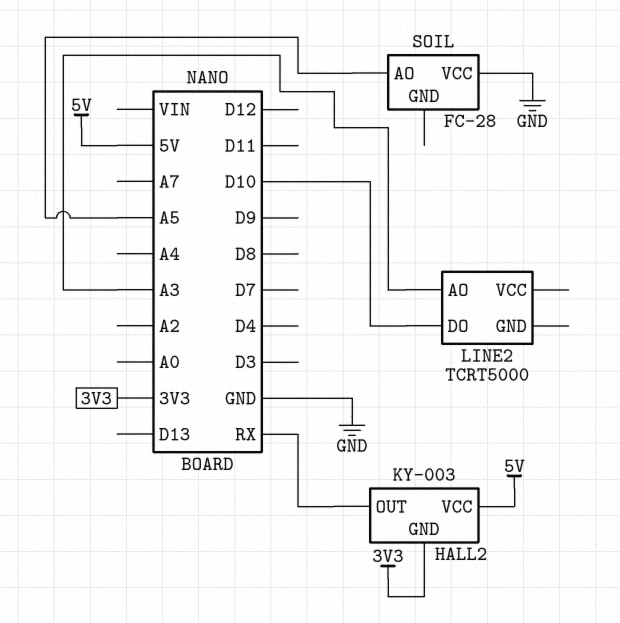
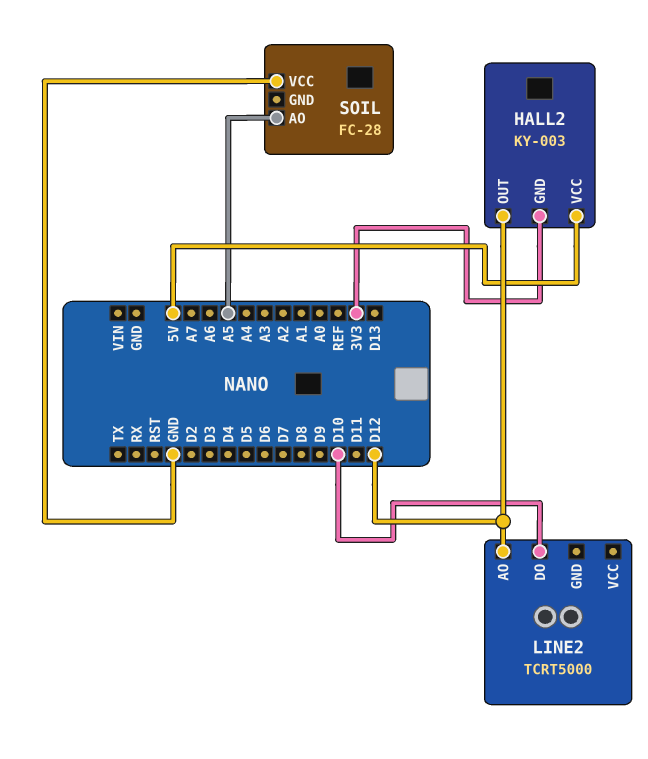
HALL2 pin OUT: RX -> D12
LINE2 pin AO: A3 -> D12

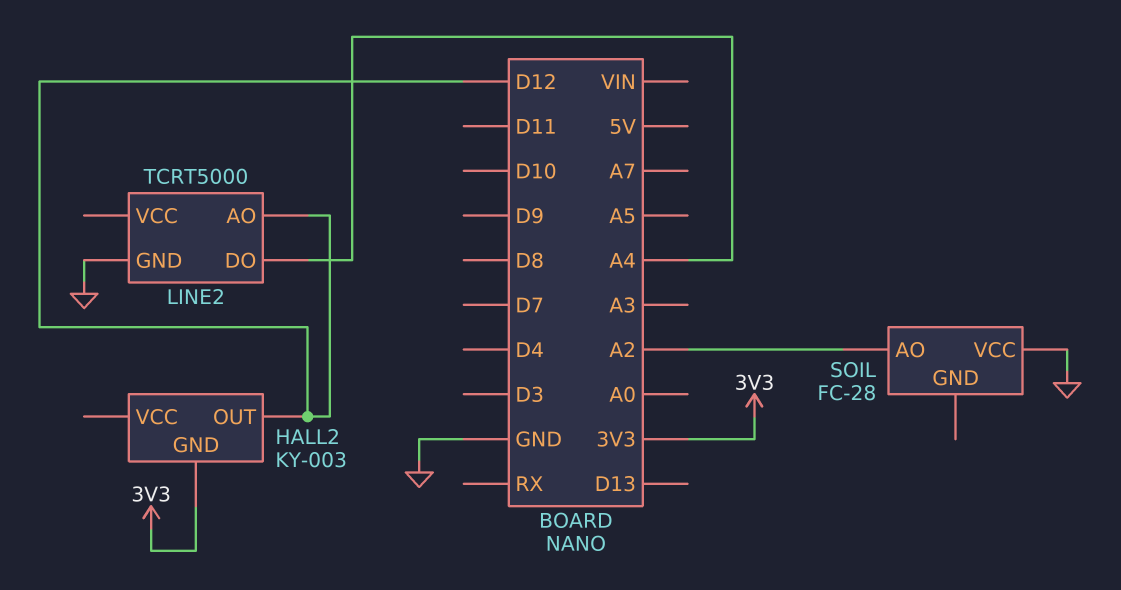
HALL2 pin VCC: 5V -> none
LINE2 pin DO: D10 -> A4
LINE2 pin GND: none -> GND
SOIL pin AO: A5 -> A2

